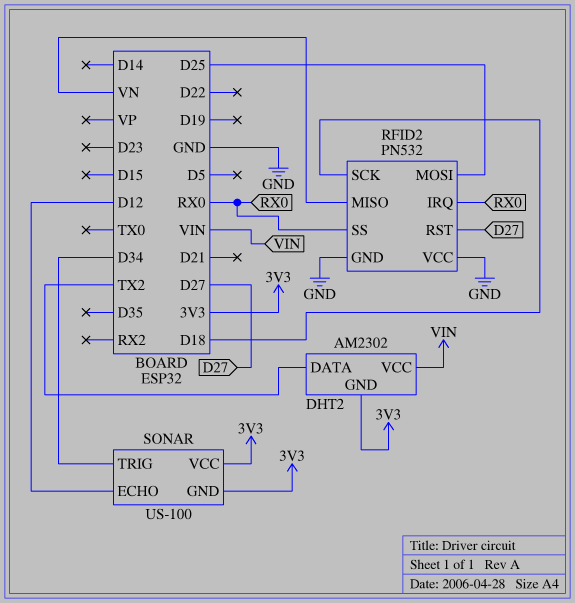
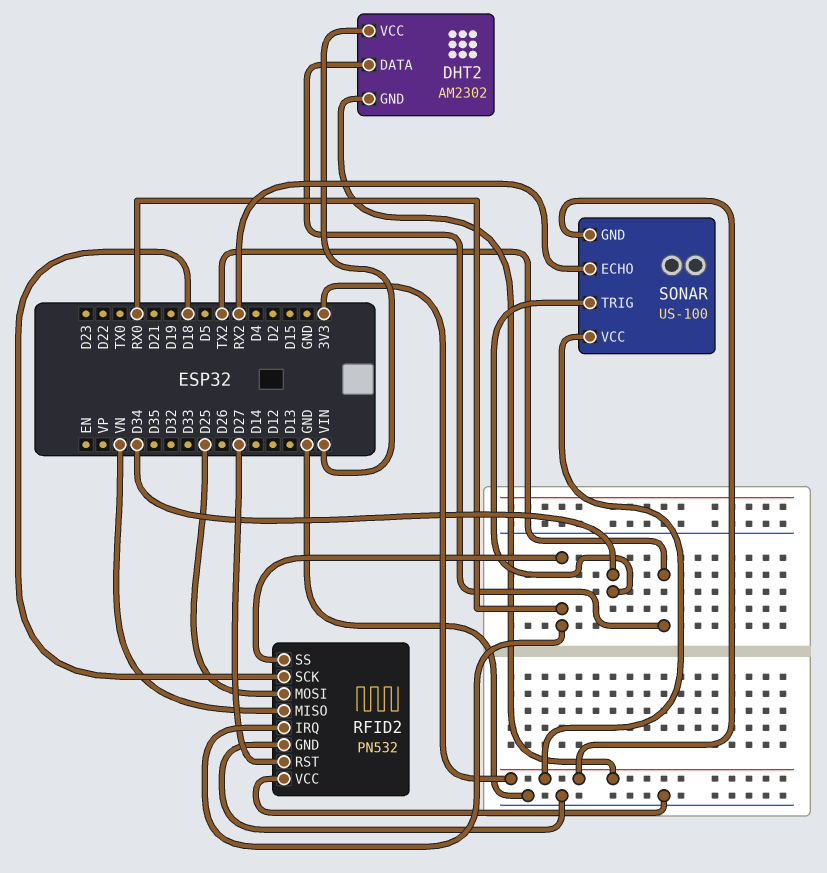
SONAR pin ECHO: D12 -> RX2

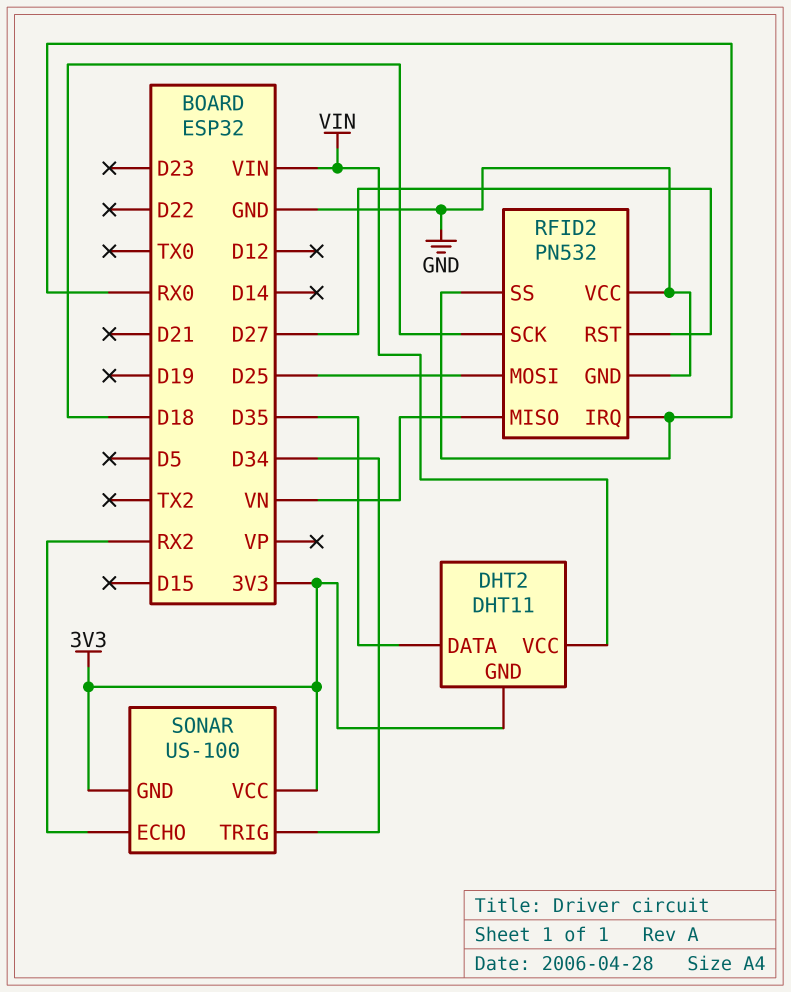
DHT2: AM2302 -> DHT11
DHT2 pin DATA: TX2 -> D35

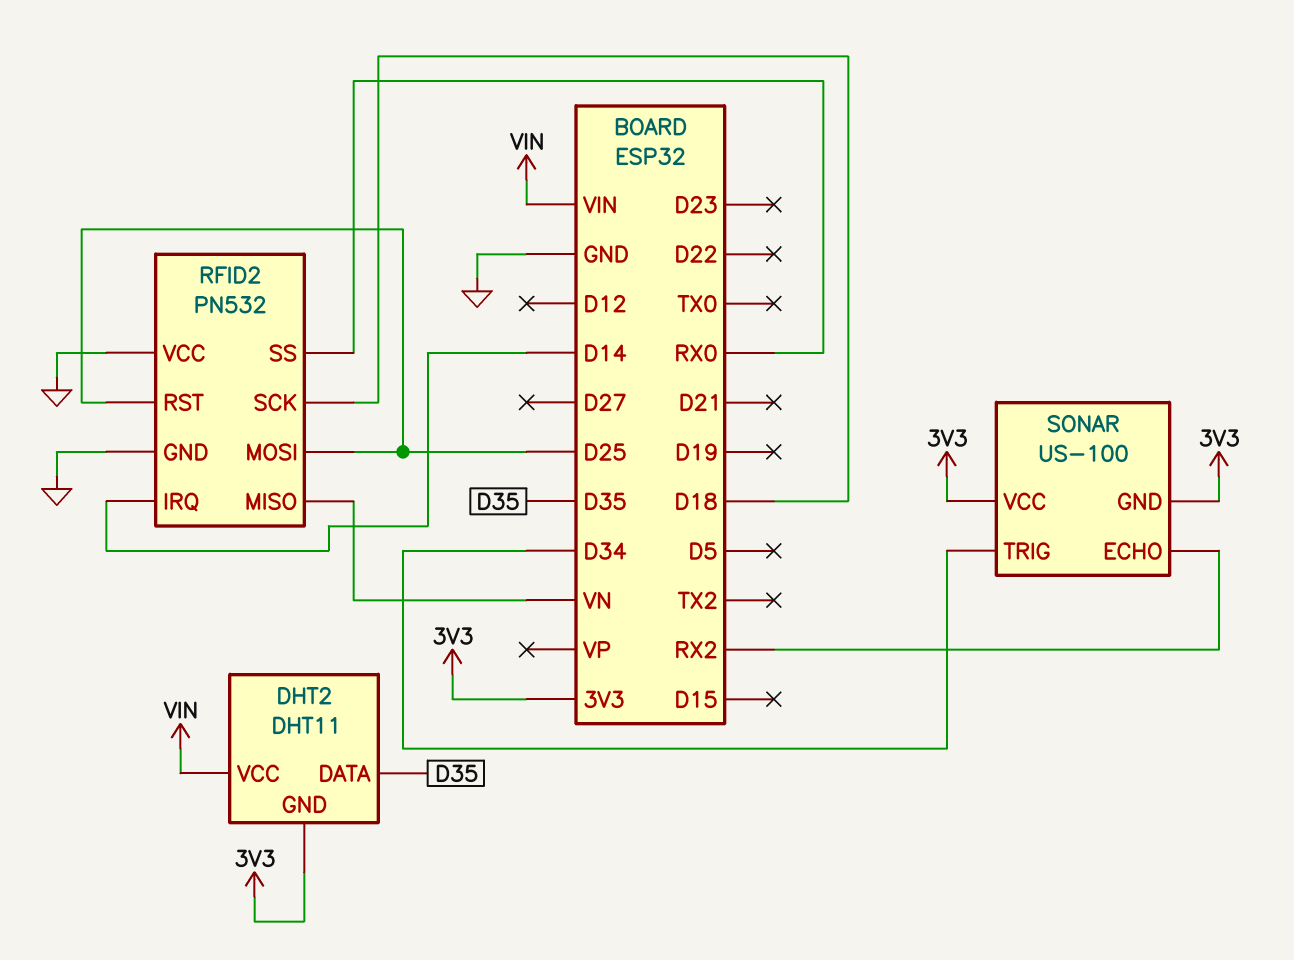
RFID2 pin IRQ: RX0 -> D14
RFID2 pin RST: D27 -> D25

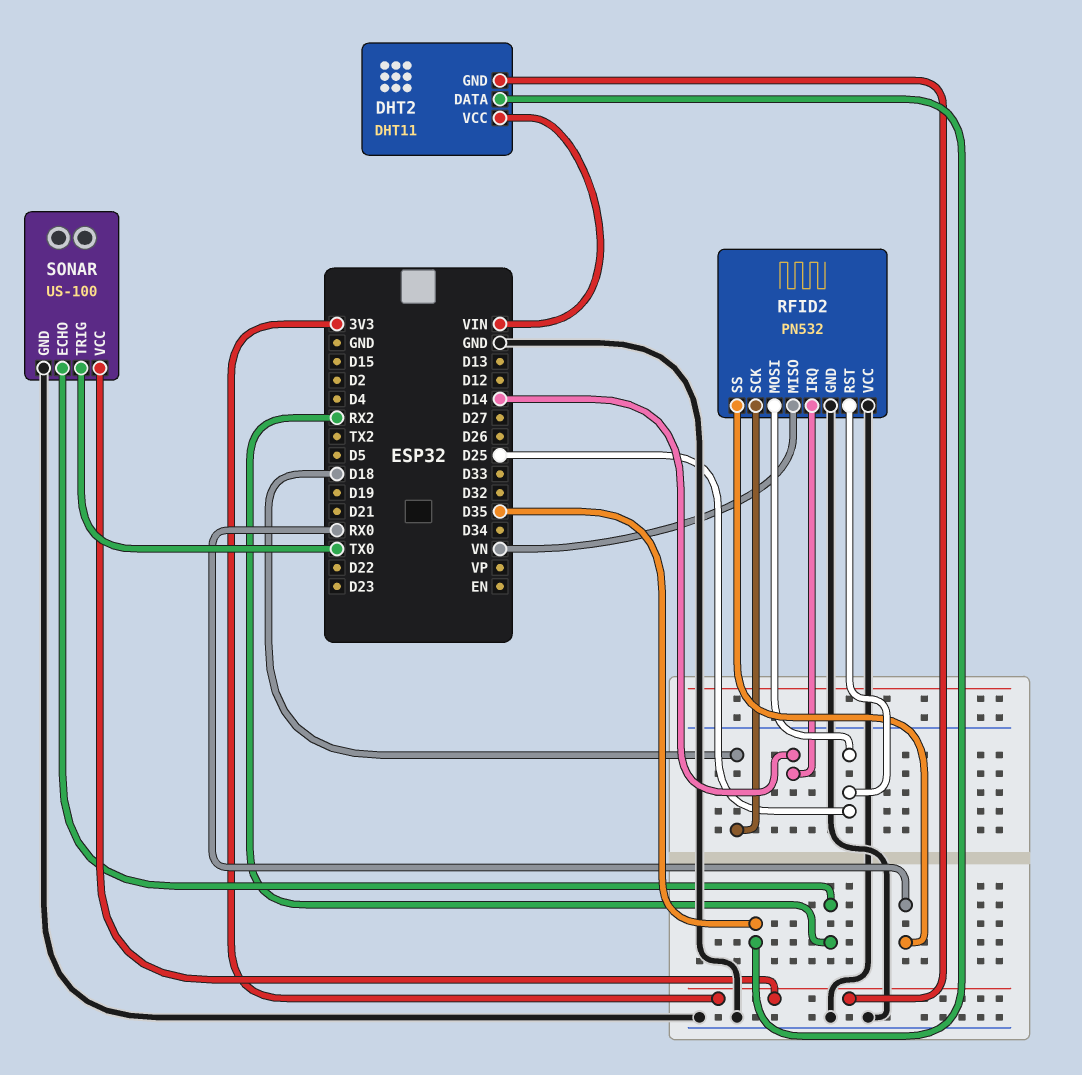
SONAR pin GND: 3V3 -> GND
SONAR pin TRIG: D34 -> TX0

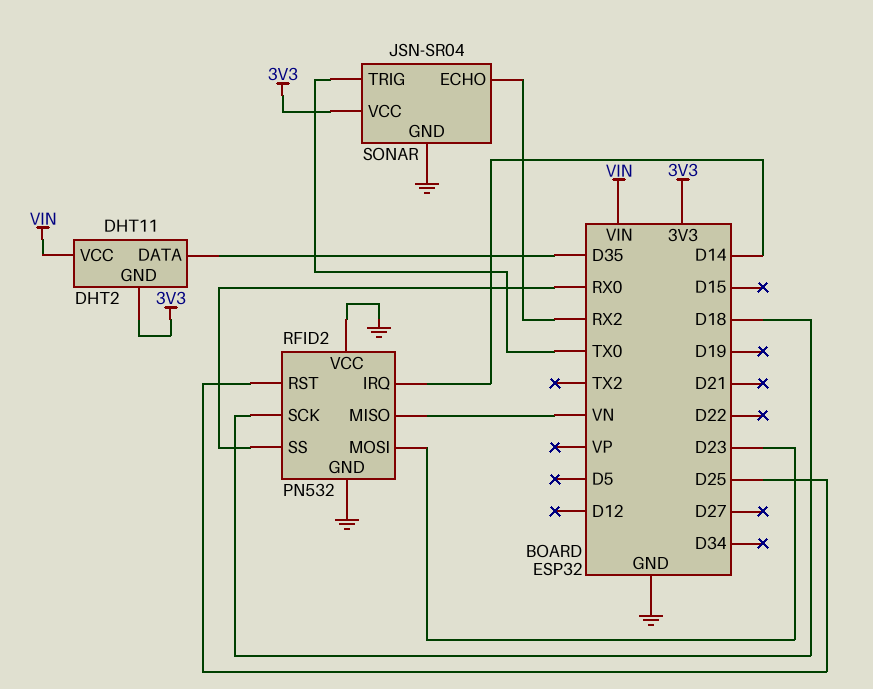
RFID2 pin MOSI: D25 -> D23
SONAR: US-100 -> JSN-SR04

